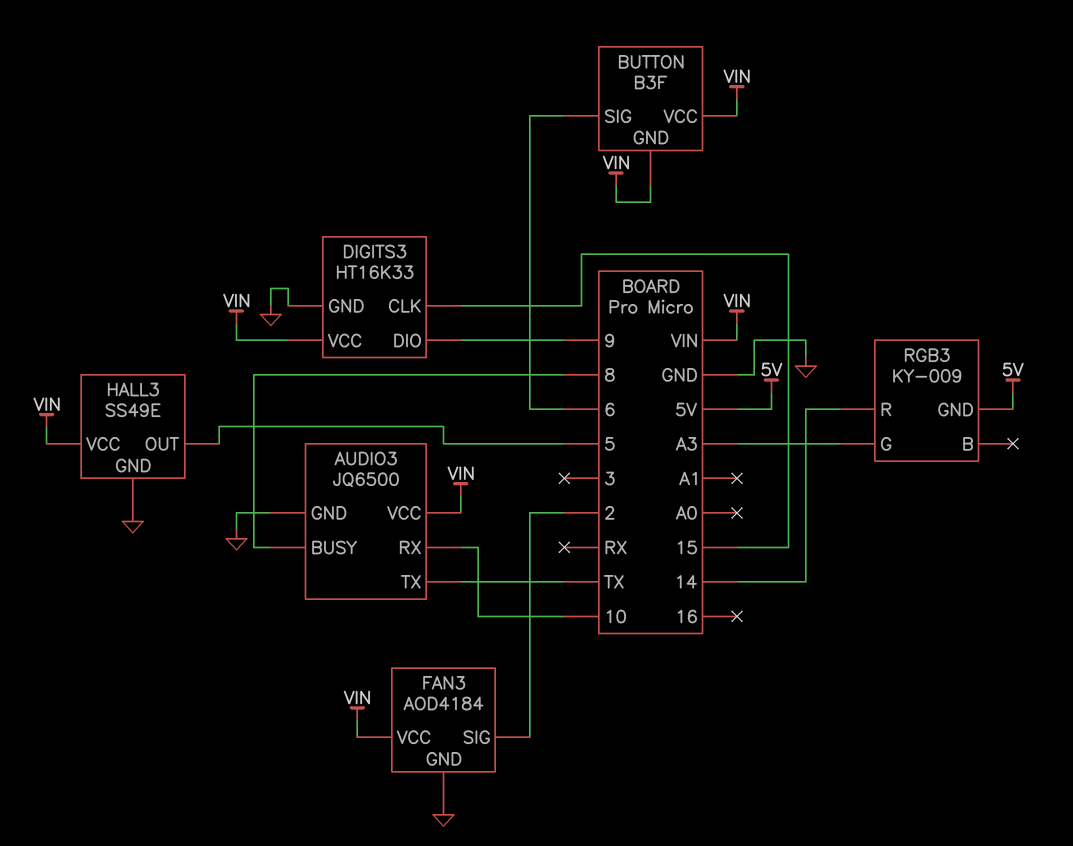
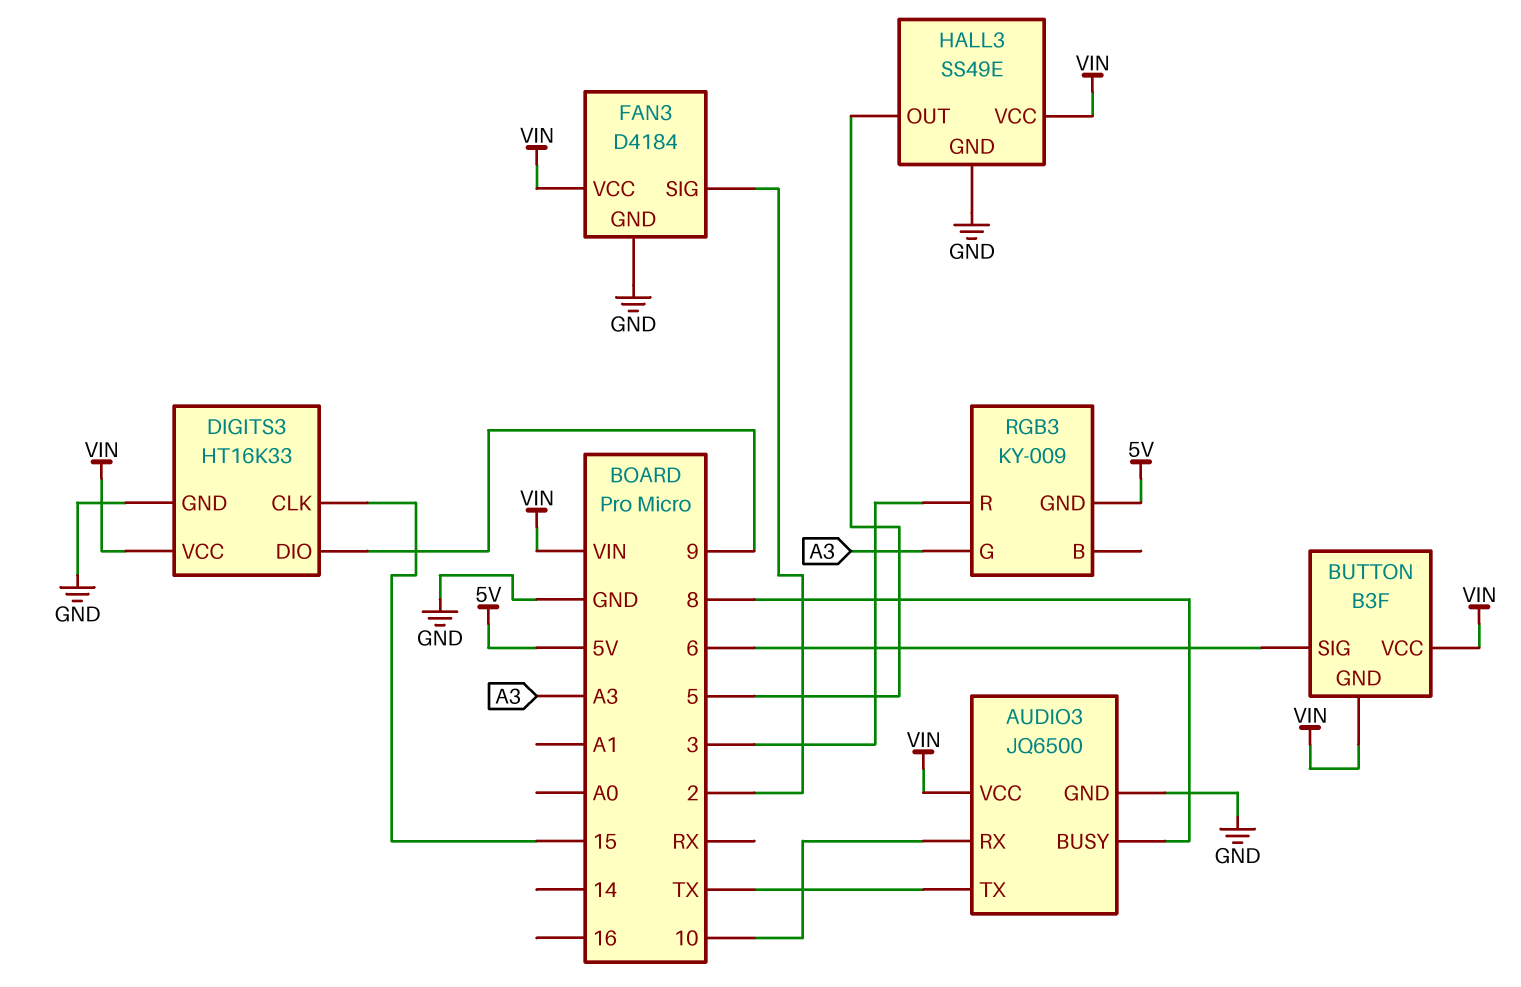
FAN3: AOD4184 -> D4184
RGB3 pin R: 14 -> 3

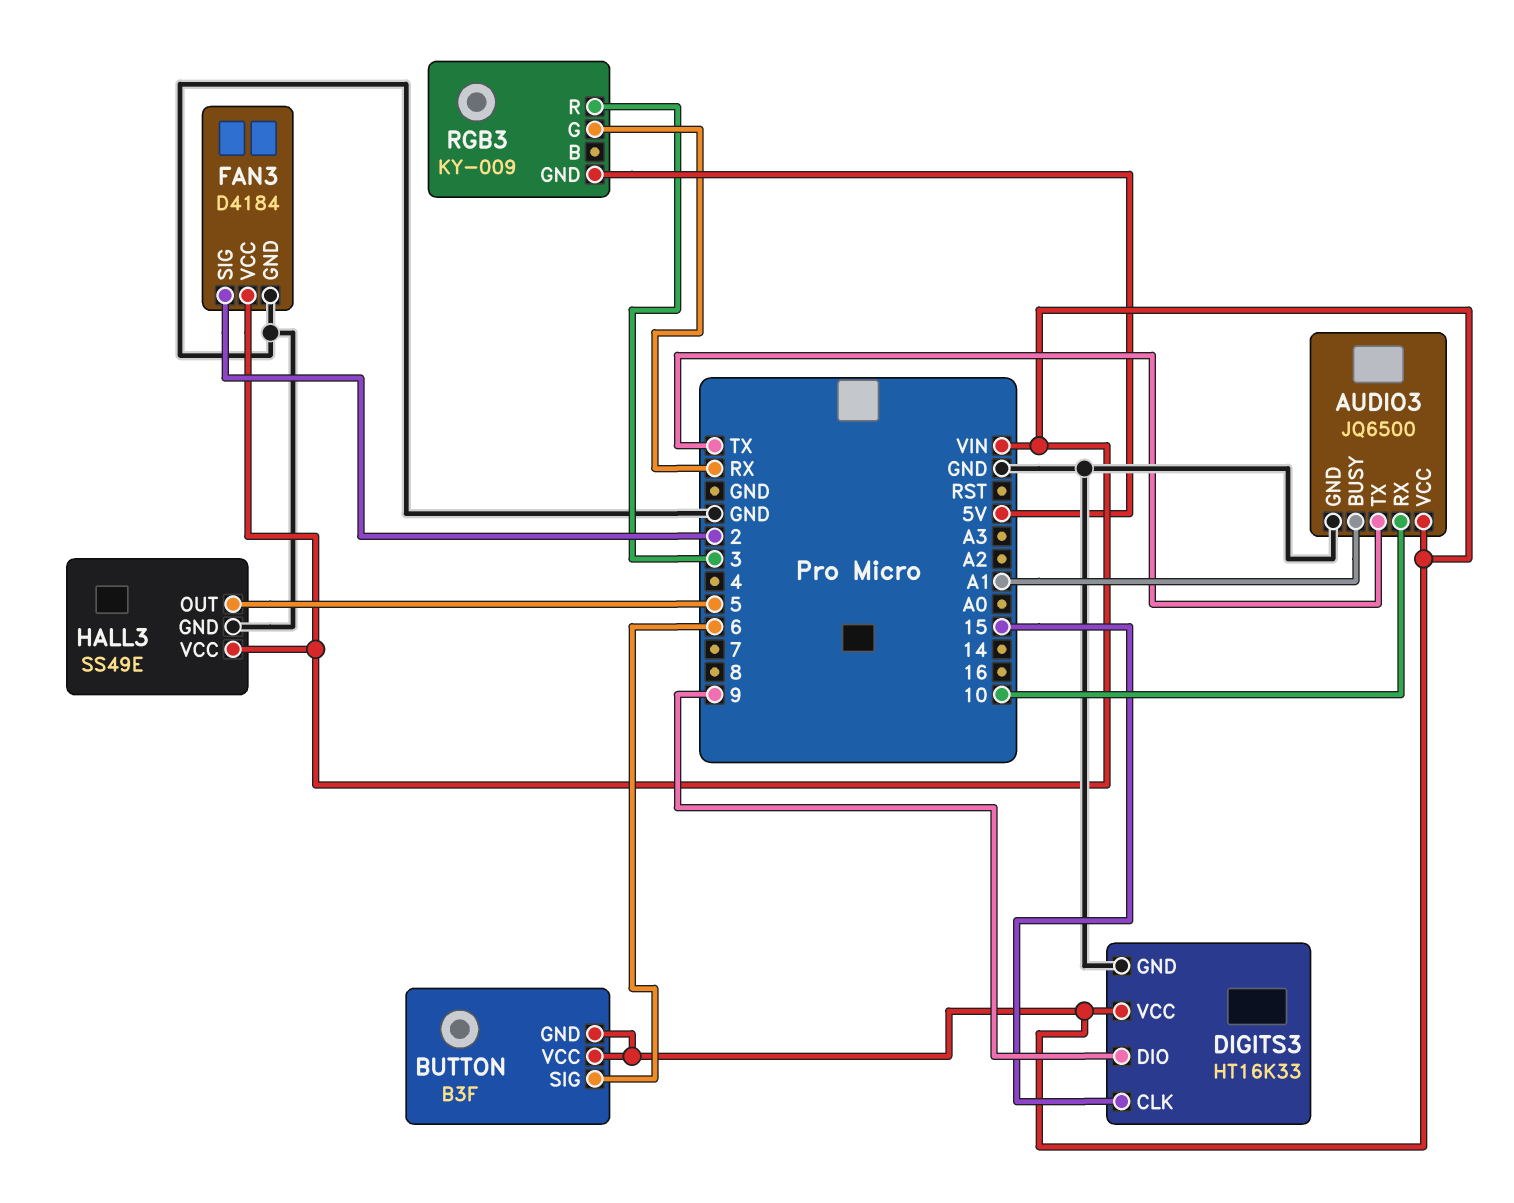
AUDIO3 pin BUSY: 8 -> A1
RGB3 pin G: A3 -> RX

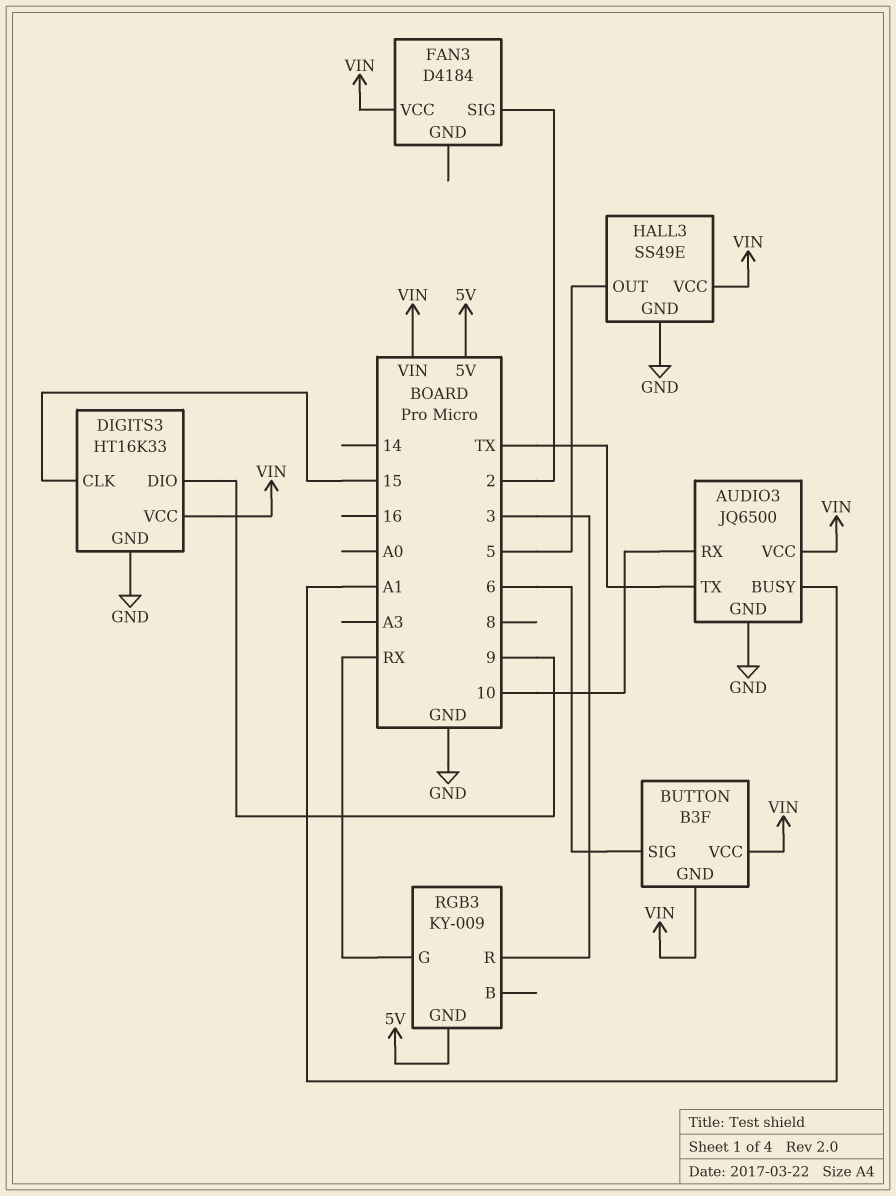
FAN3 pin GND: GND -> none

